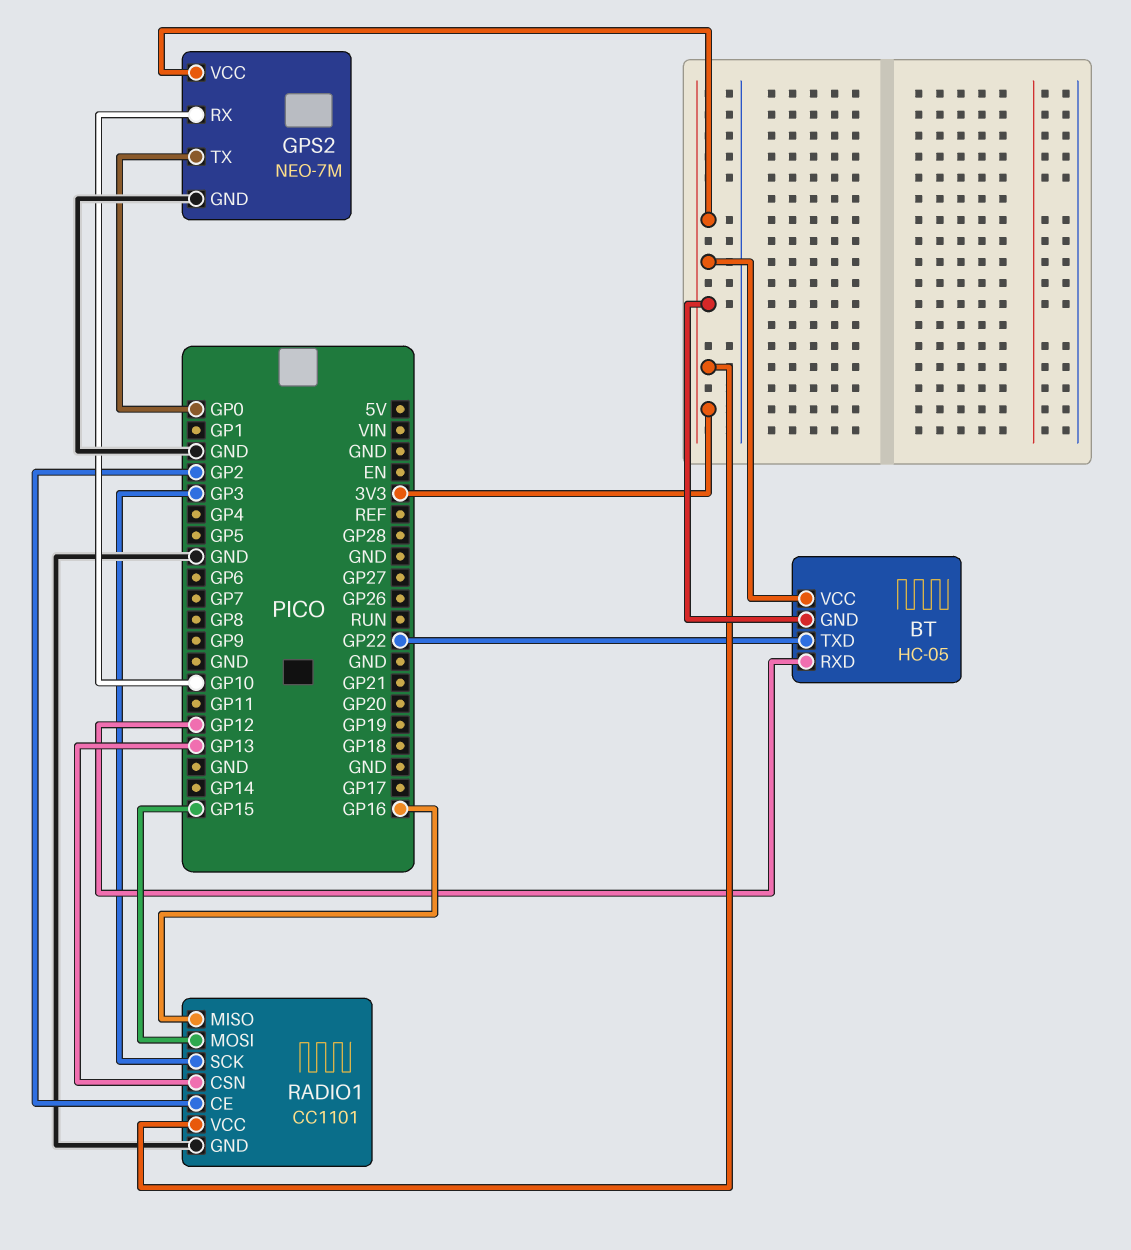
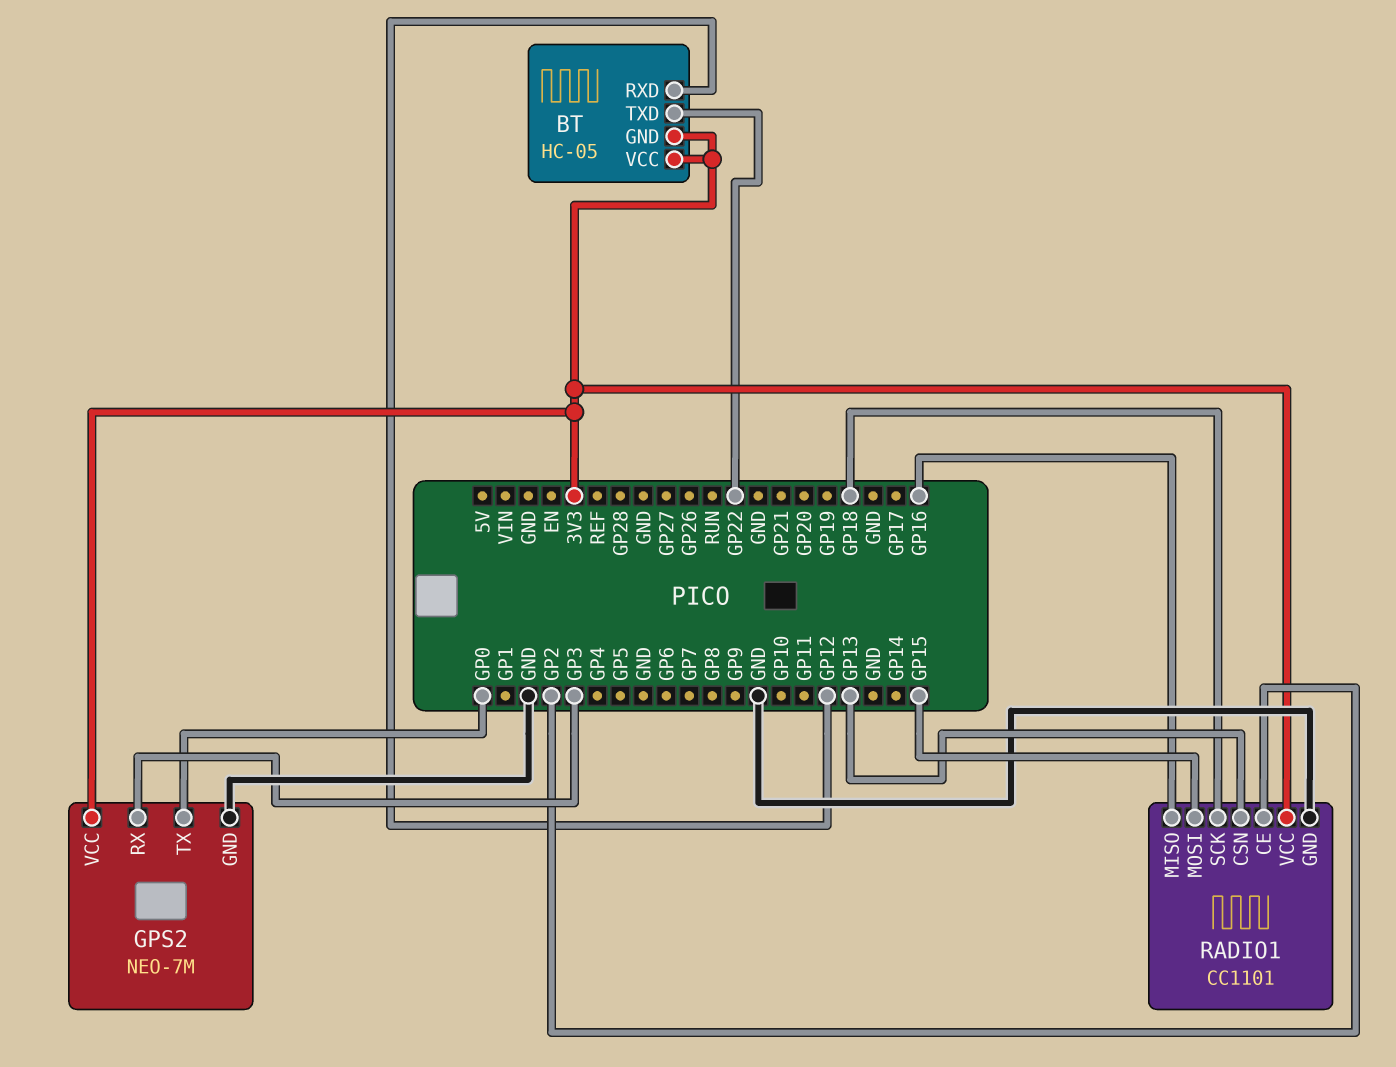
GPS2 pin RX: GP10 -> GP3
RADIO1 pin SCK: GP3 -> GP18

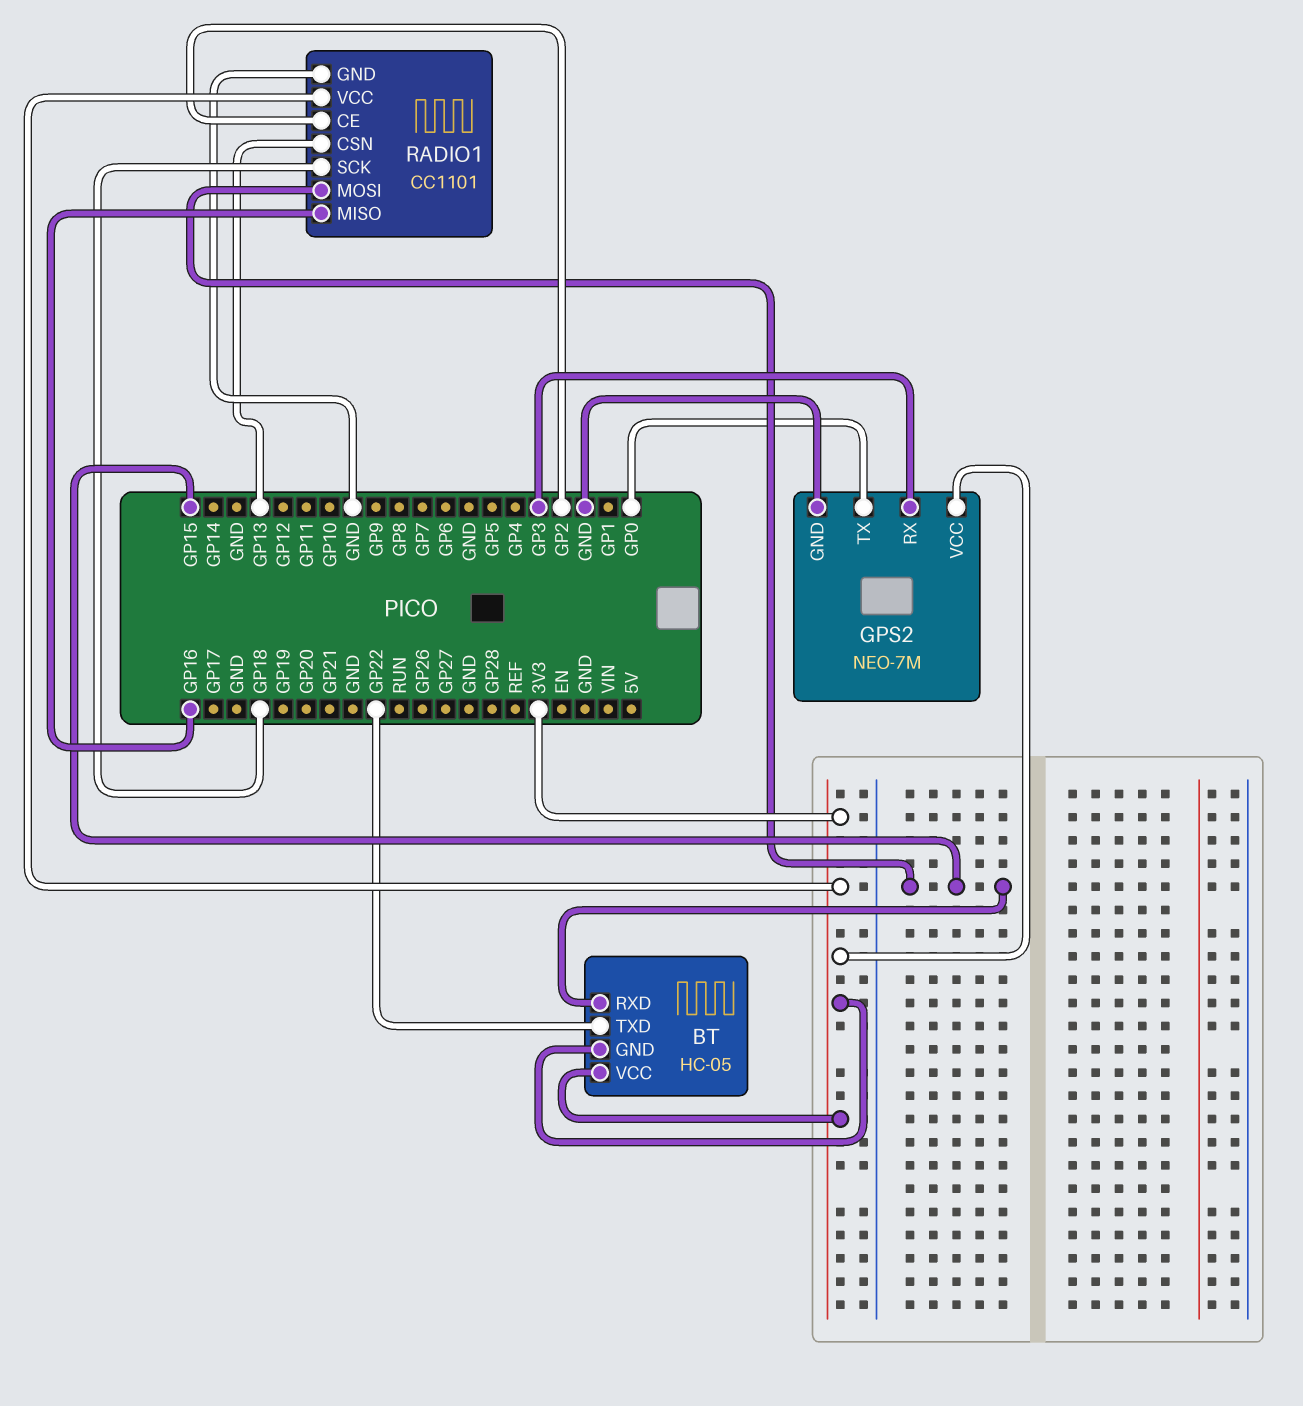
BT pin RXD: GP12 -> GP15

